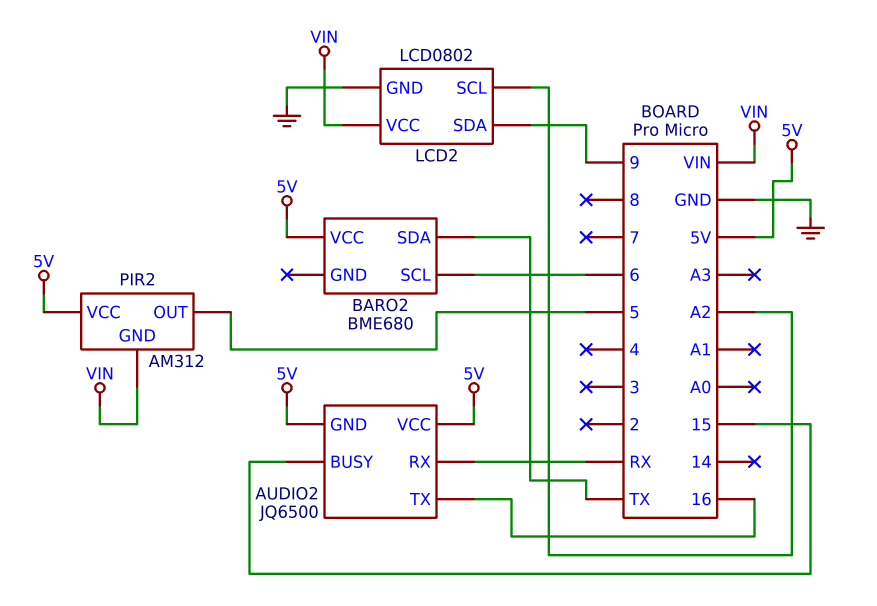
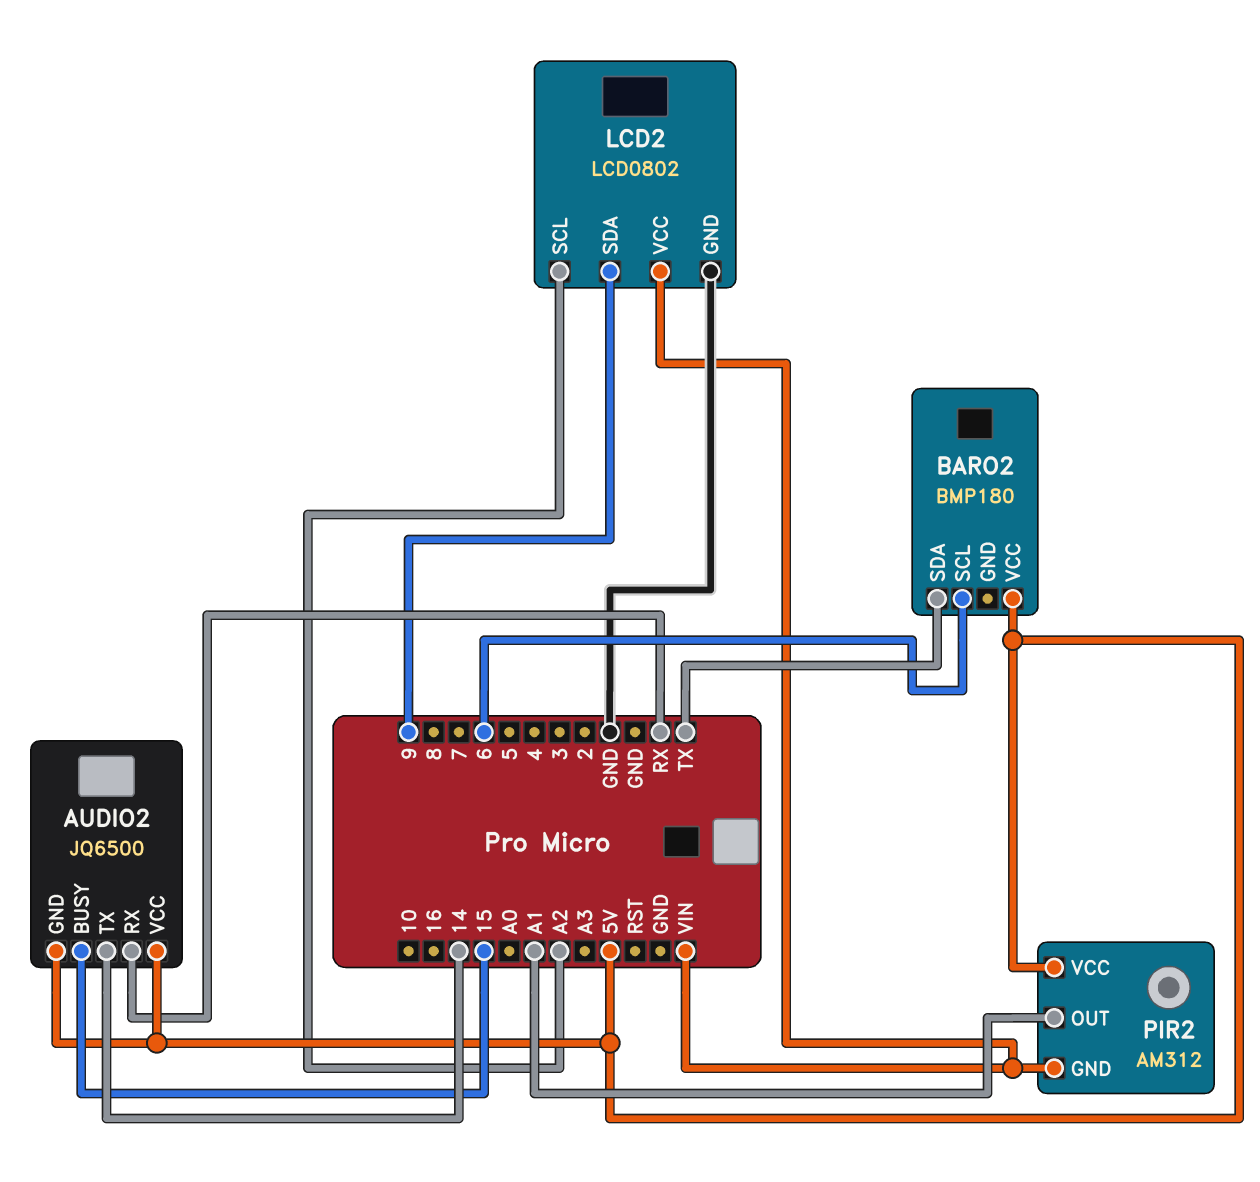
AUDIO2 pin TX: 16 -> 14
BARO2: BME680 -> BMP180
PIR2 pin OUT: 5 -> A1

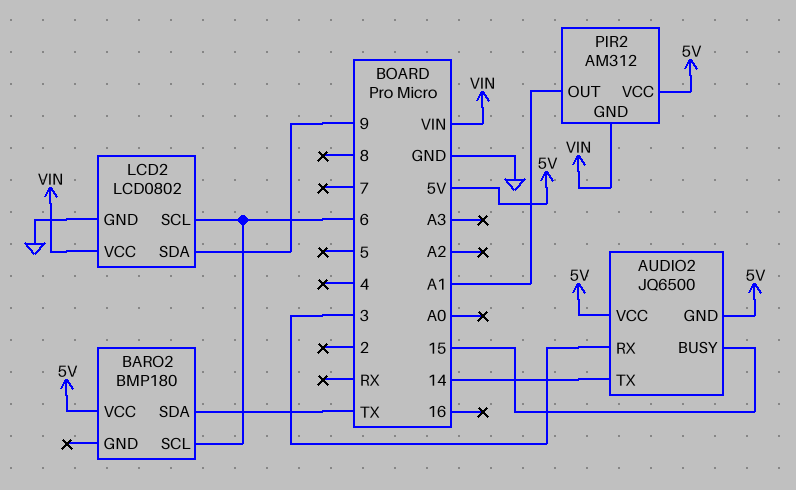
AUDIO2 pin RX: RX -> 3
LCD2 pin SCL: A2 -> 6

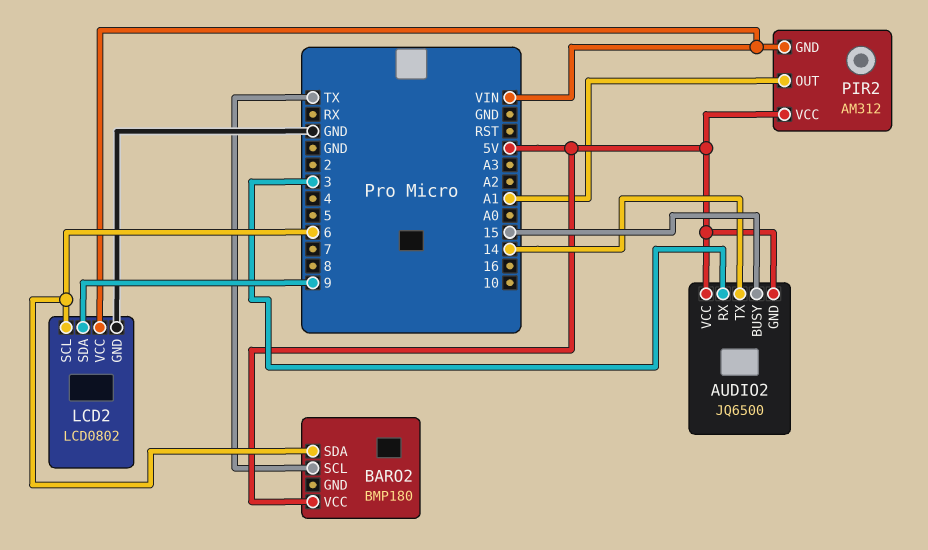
BARO2 pin SCL: 6 -> TX
BARO2 pin SDA: TX -> 6

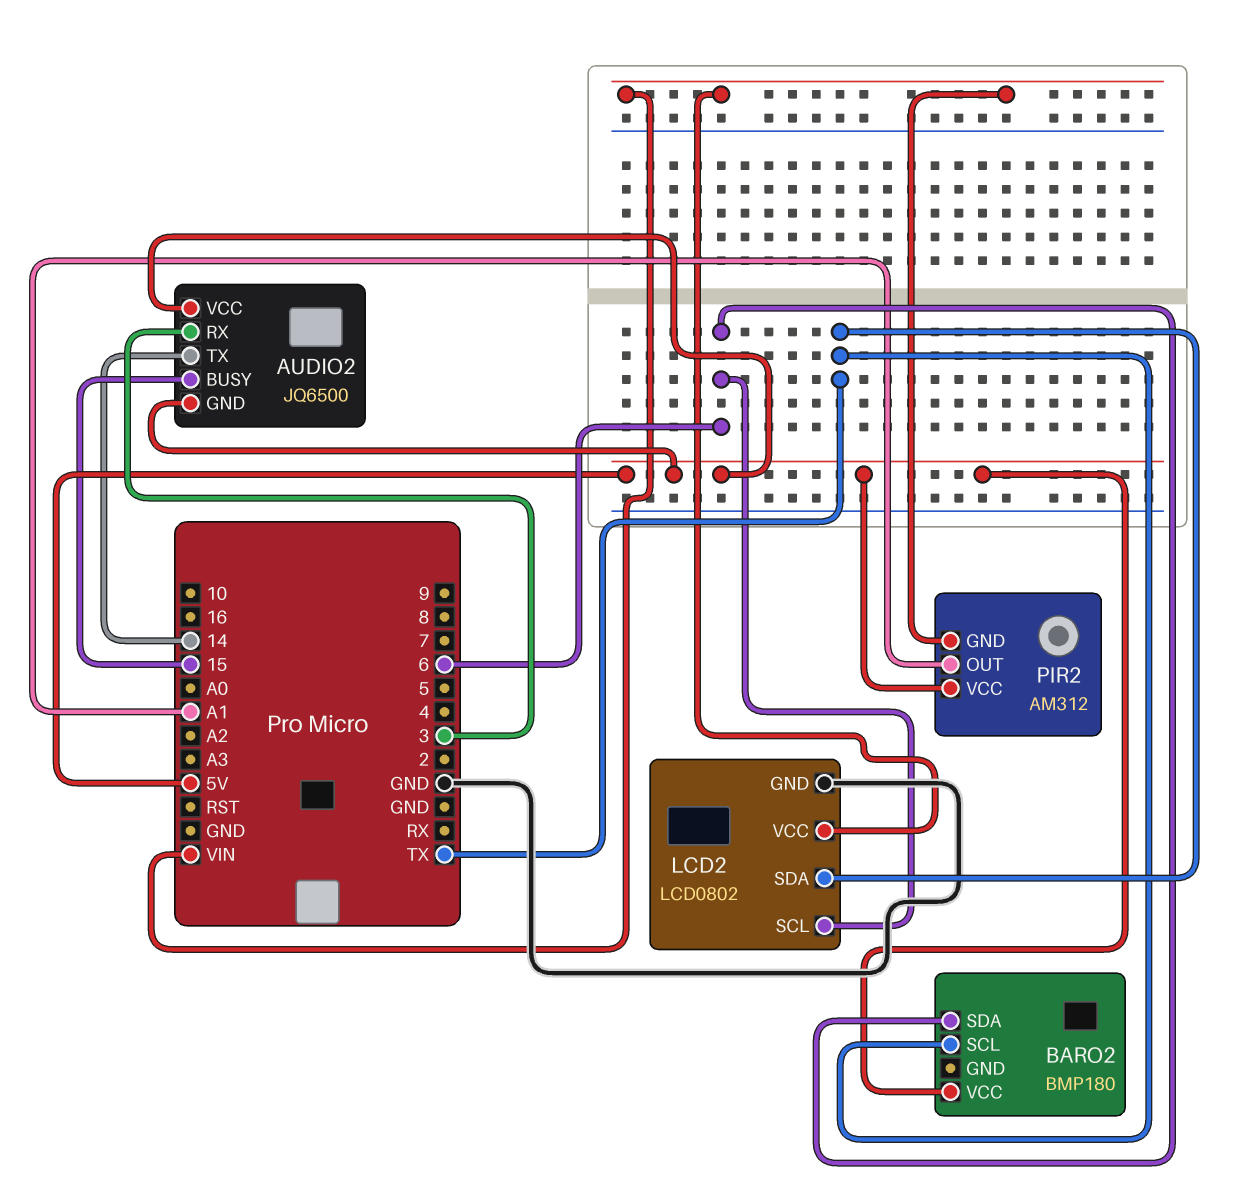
LCD2 pin SDA: 9 -> TX

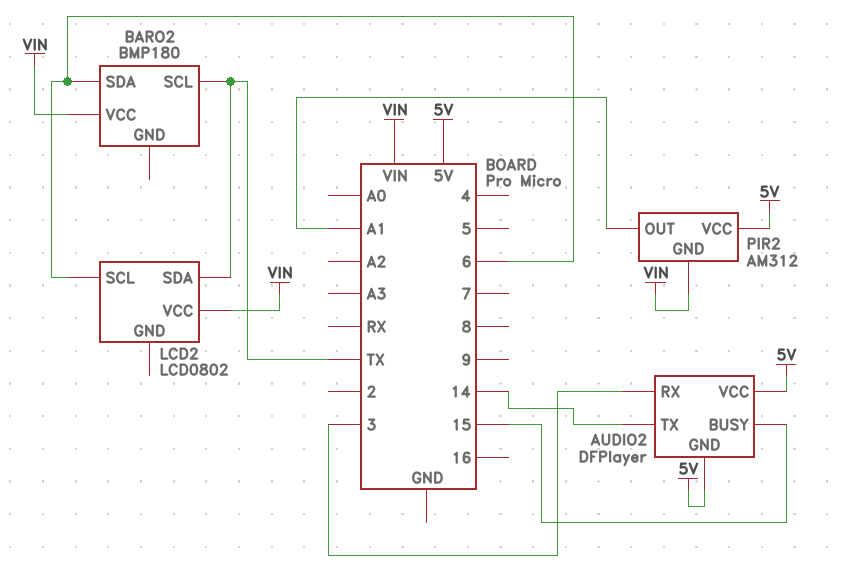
AUDIO2: JQ6500 -> DFPlayer
BARO2 pin VCC: 5V -> VIN
LCD2 pin GND: GND -> none

